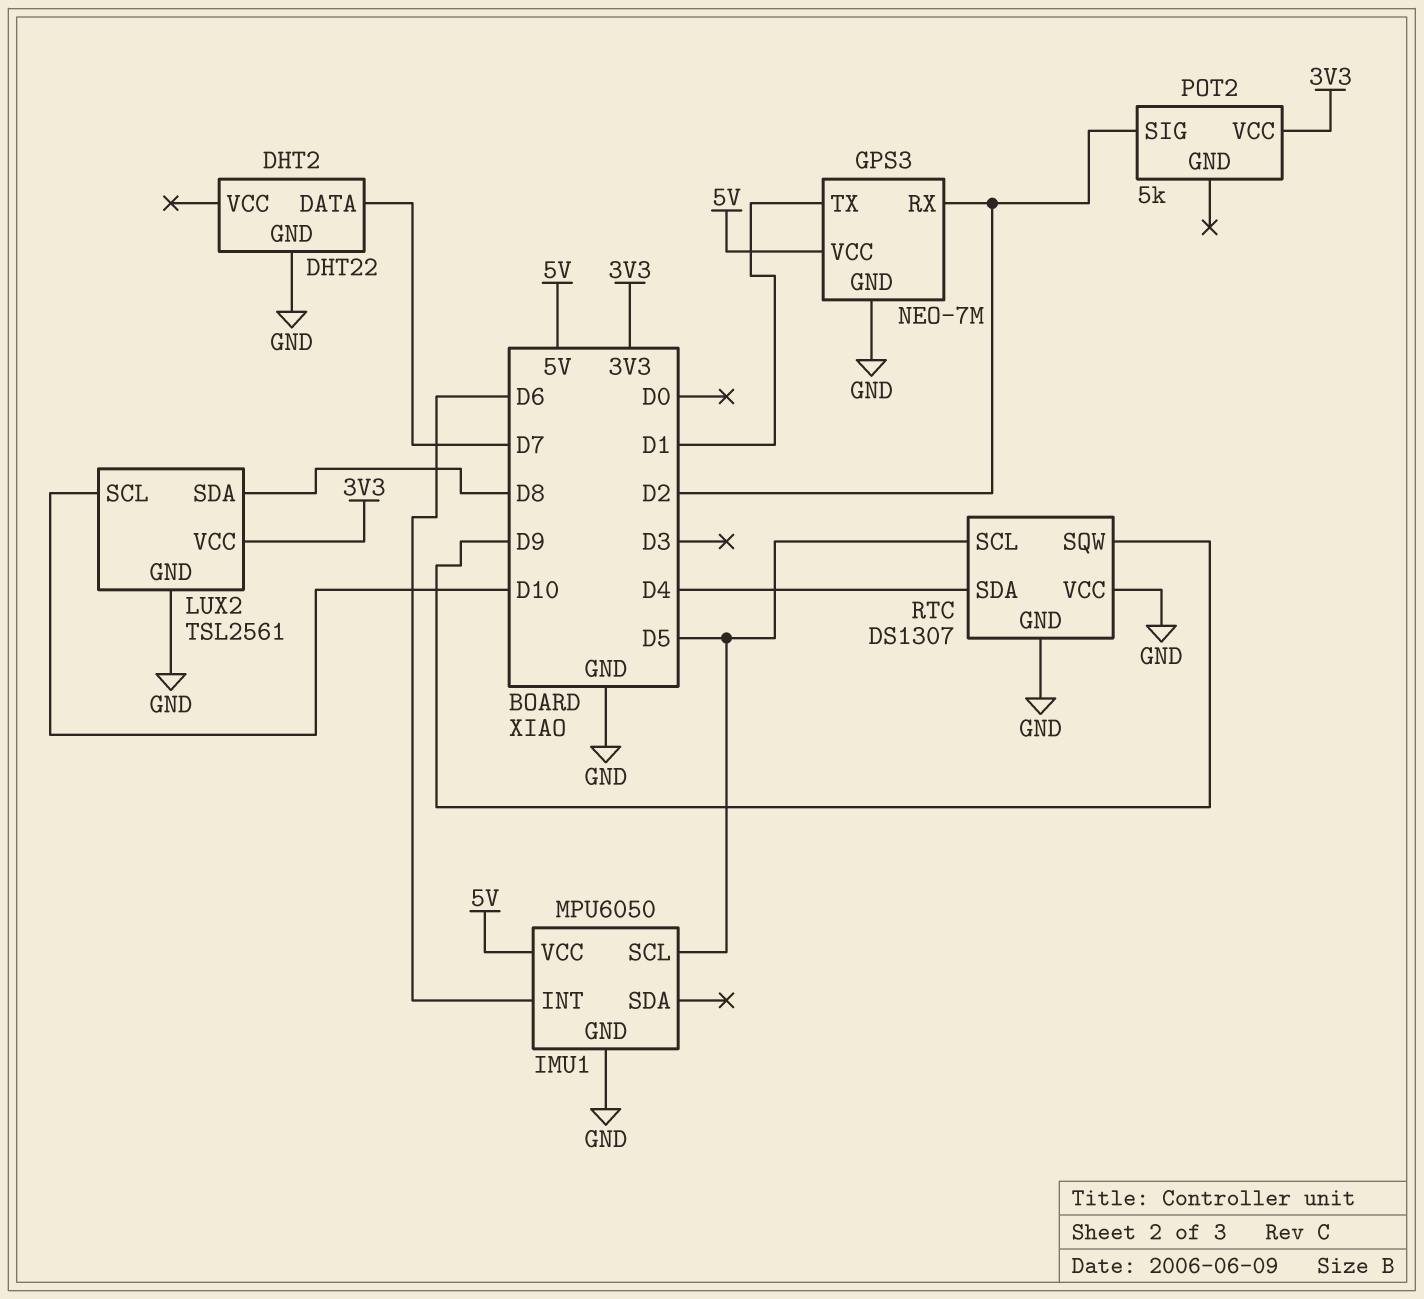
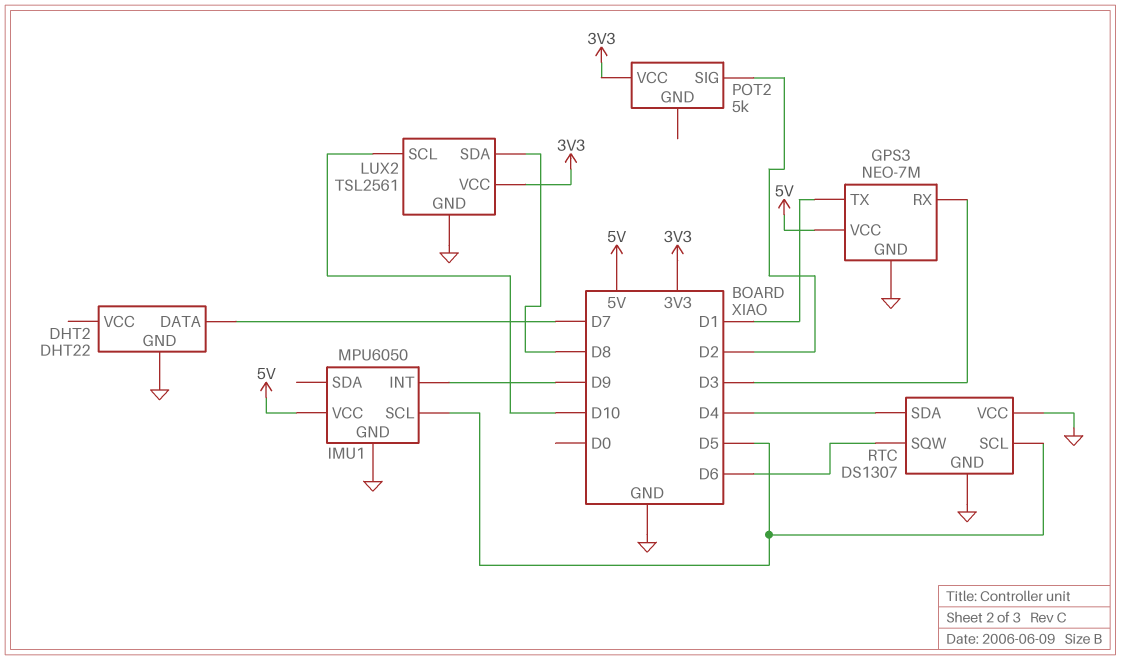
GPS3 pin RX: D2 -> D3
IMU1 pin INT: D6 -> D9
RTC pin SQW: D9 -> D6

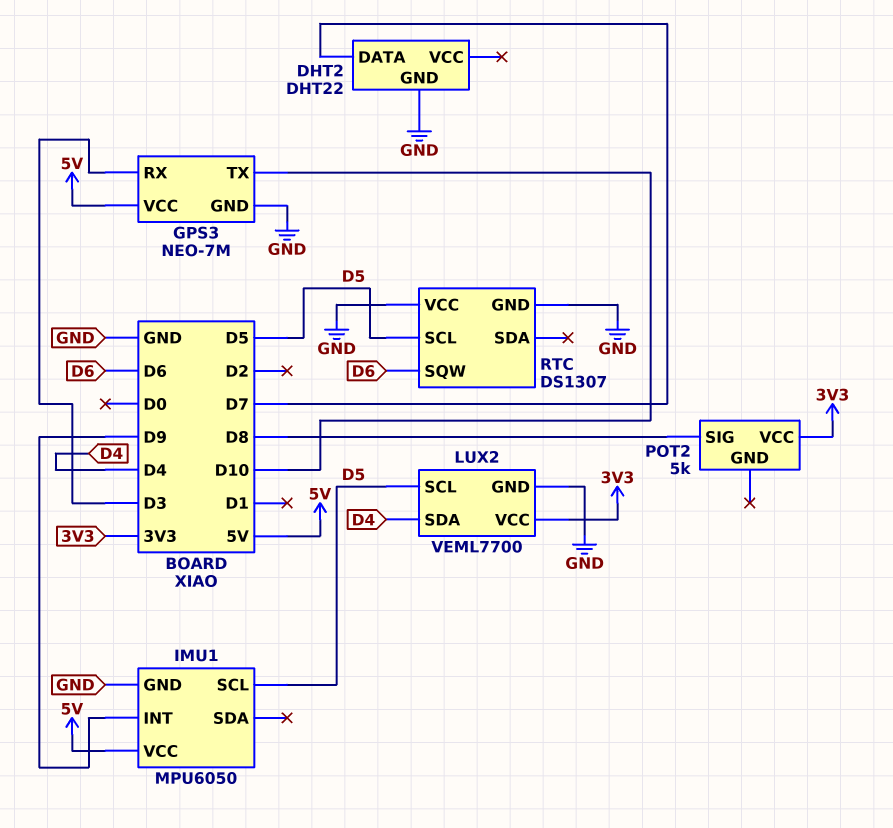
GPS3 pin TX: D1 -> D10
LUX2: TSL2561 -> VEML7700
LUX2 pin SCL: D10 -> D5
LUX2 pin SDA: D8 -> D4
POT2 pin SIG: D2 -> D8
RTC pin SDA: D4 -> none

